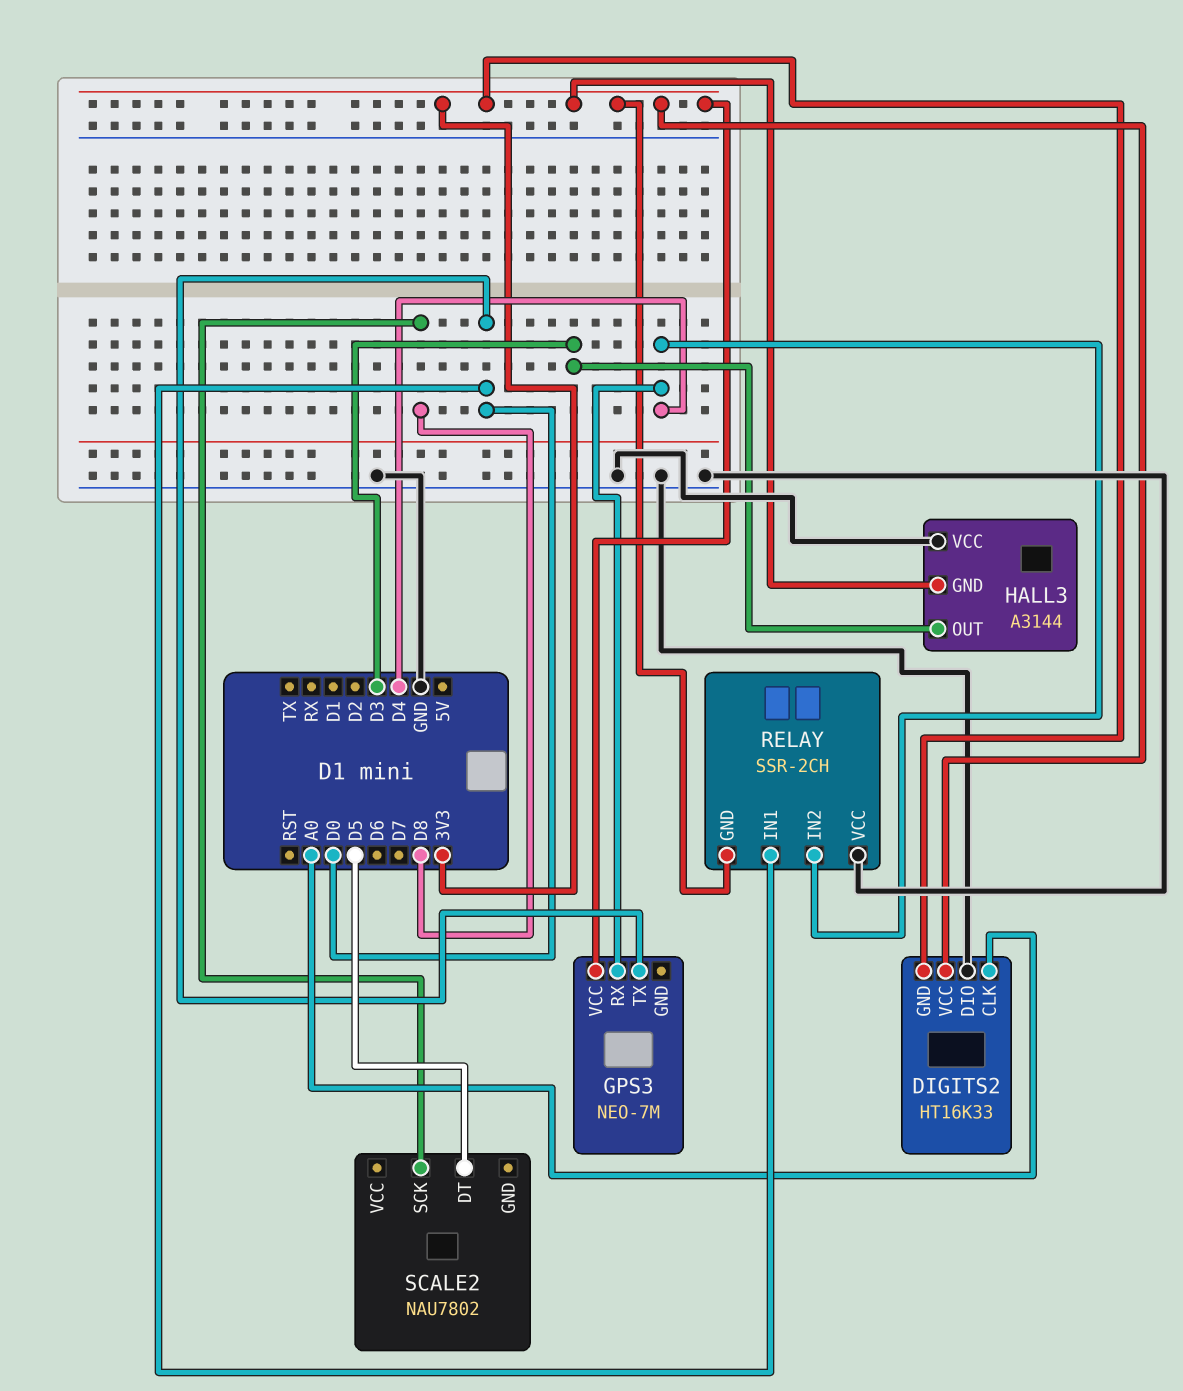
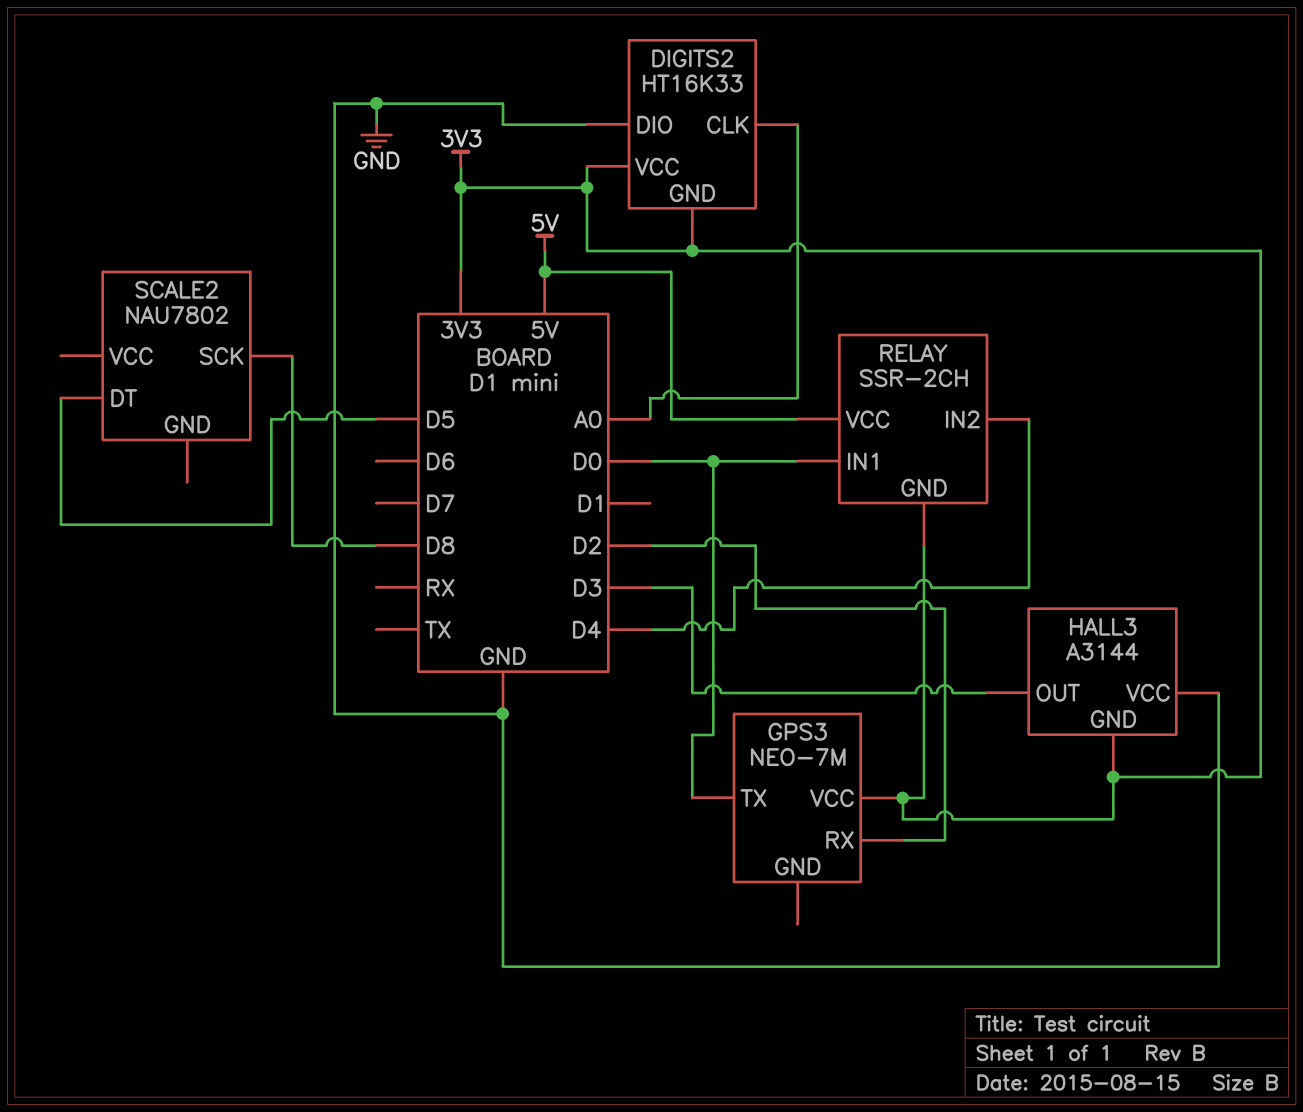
GPS3 pin RX: D4 -> D2
RELAY pin VCC: GND -> 5V

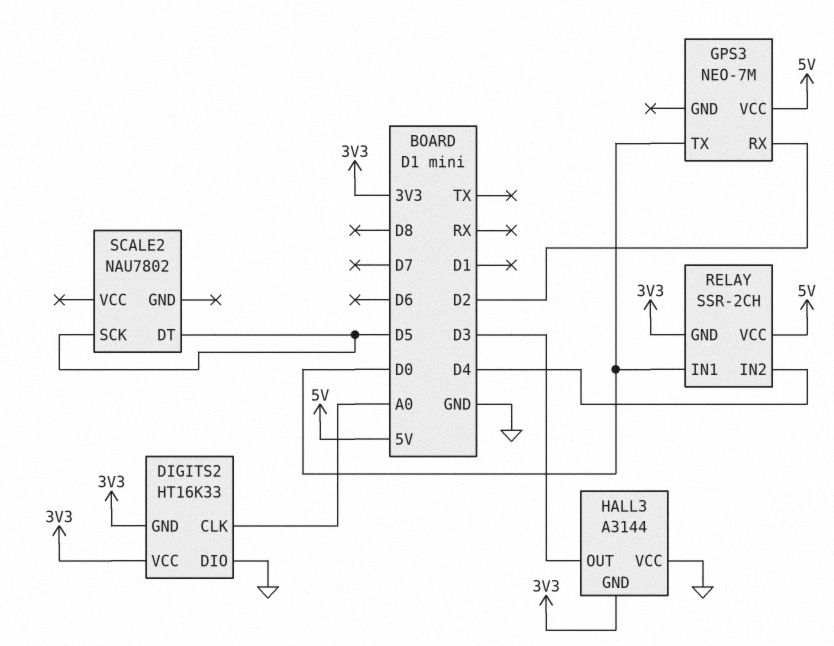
GPS3 pin VCC: 3V3 -> 5V
SCALE2 pin SCK: D8 -> D5

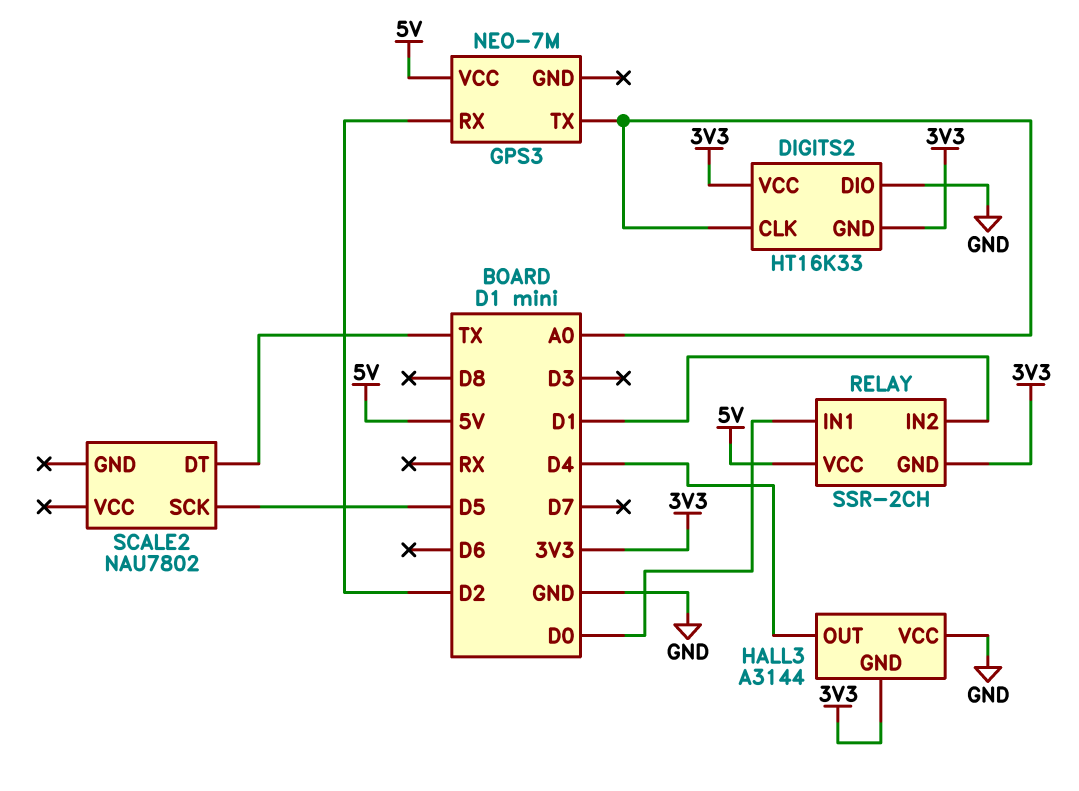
GPS3 pin TX: D0 -> A0
HALL3 pin OUT: D3 -> D4
RELAY pin IN2: D4 -> D1
SCALE2 pin DT: D5 -> TX

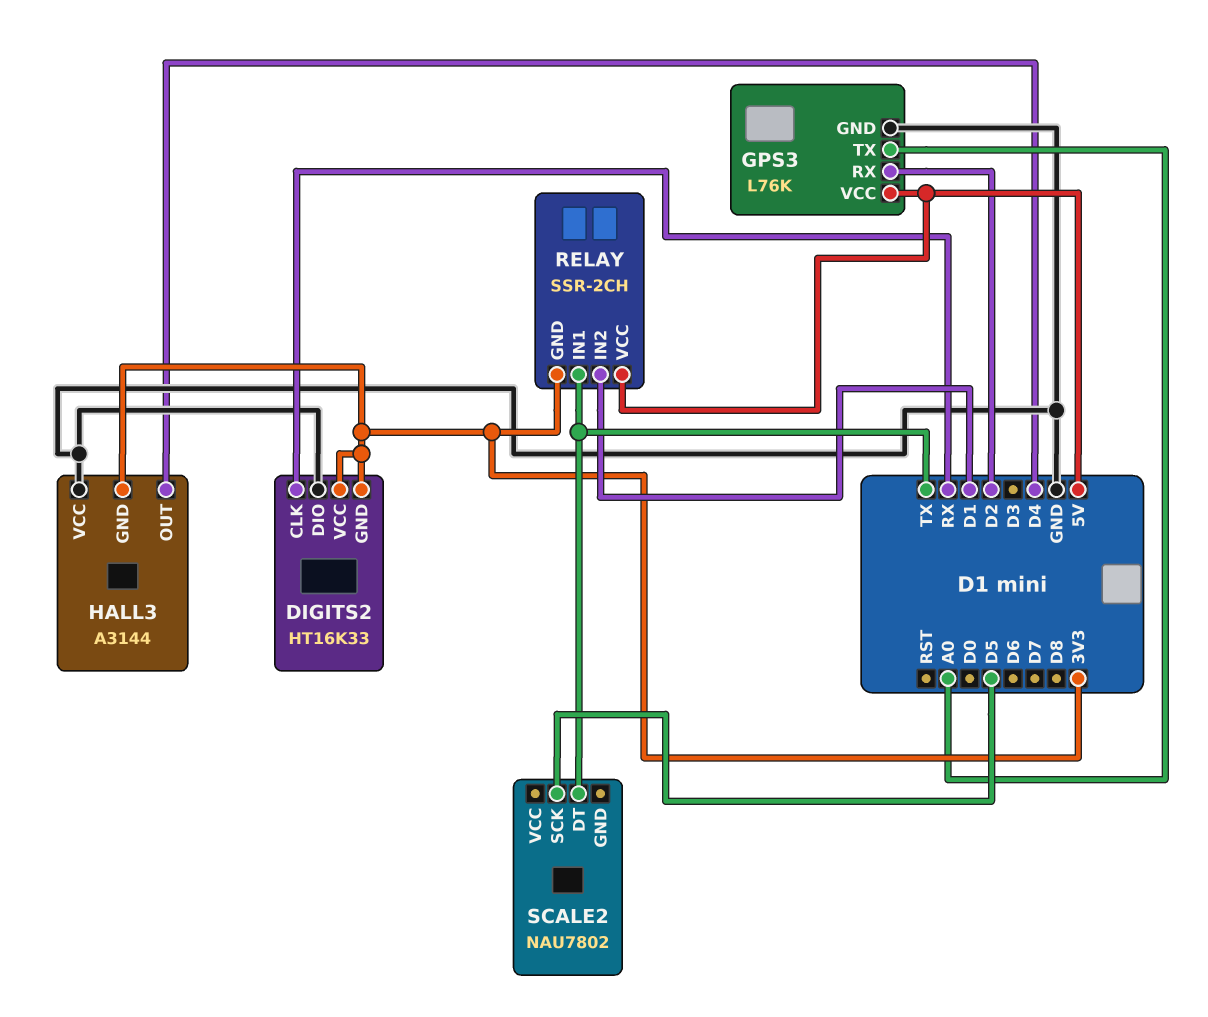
DIGITS2 pin CLK: A0 -> RX
GPS3: NEO-7M -> L76K
GPS3 pin GND: none -> GND
RELAY pin IN1: D0 -> TX

